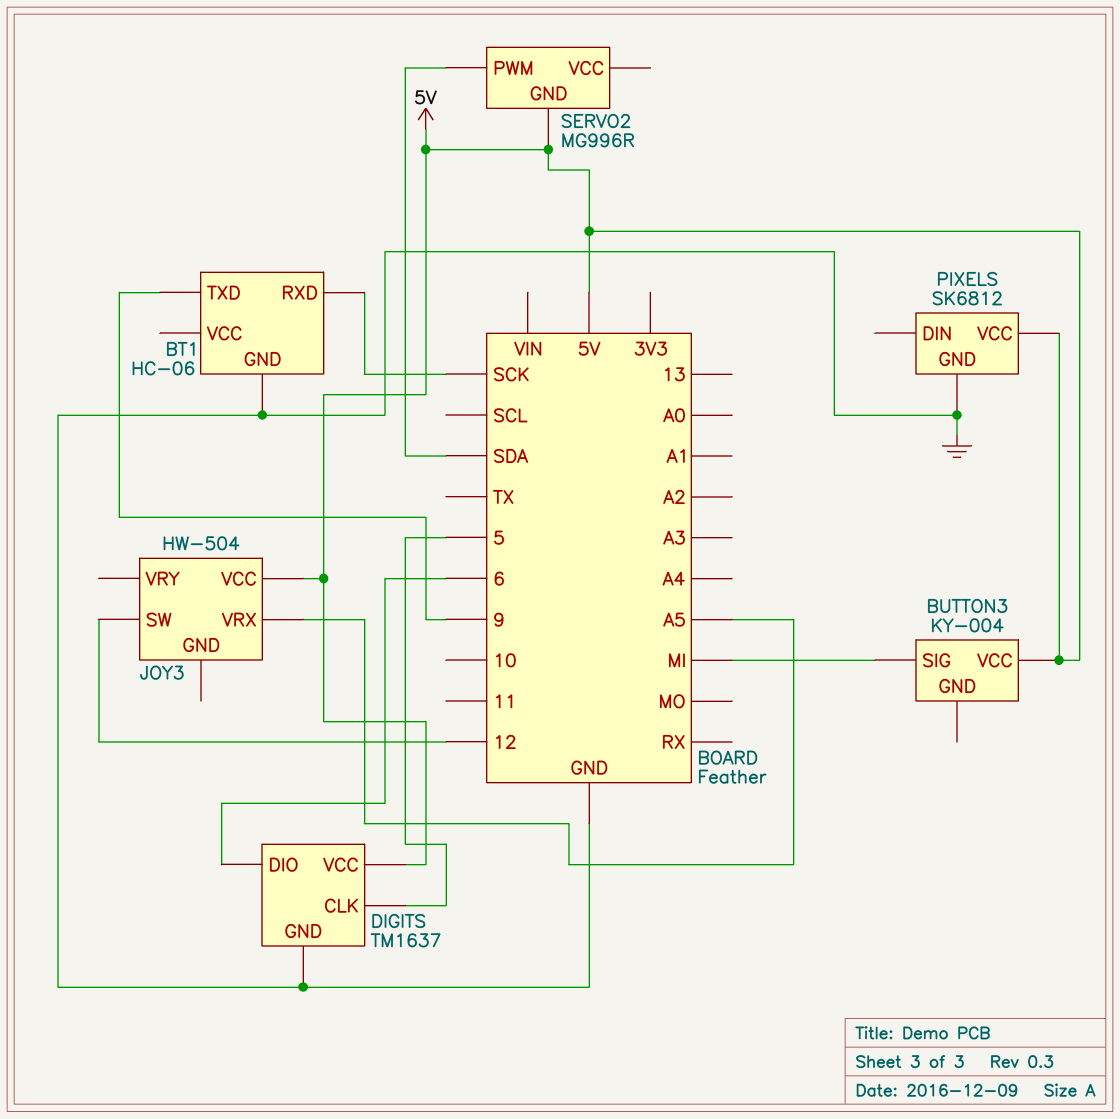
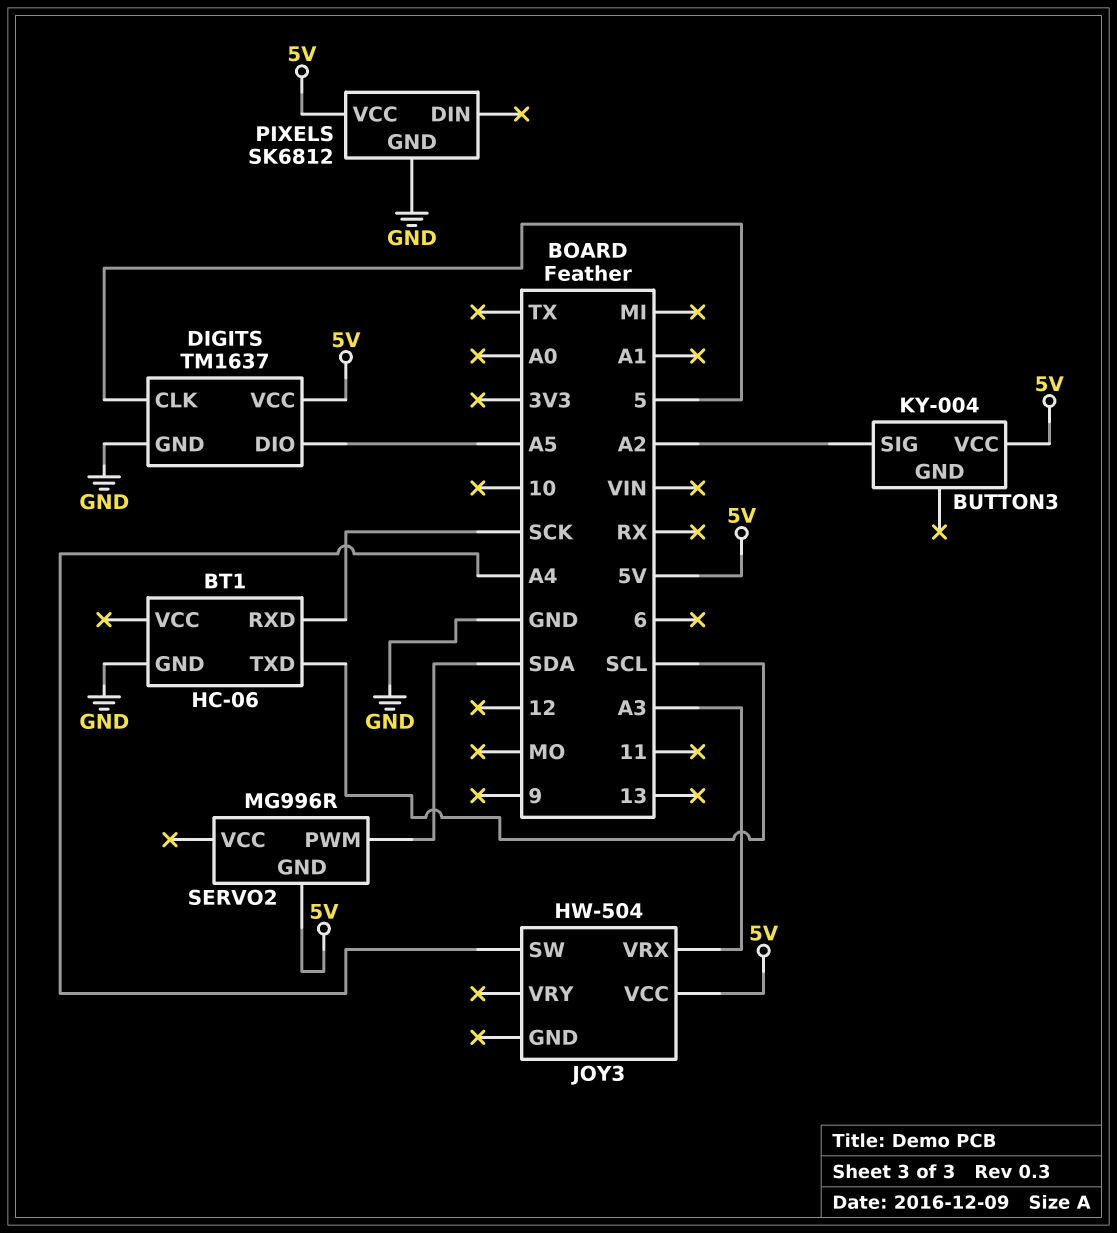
BT1 pin TXD: 9 -> SCL
BUTTON3 pin SIG: MI -> A2
DIGITS pin DIO: 6 -> A5
JOY3 pin SW: 12 -> A4
JOY3 pin VRX: A5 -> A3

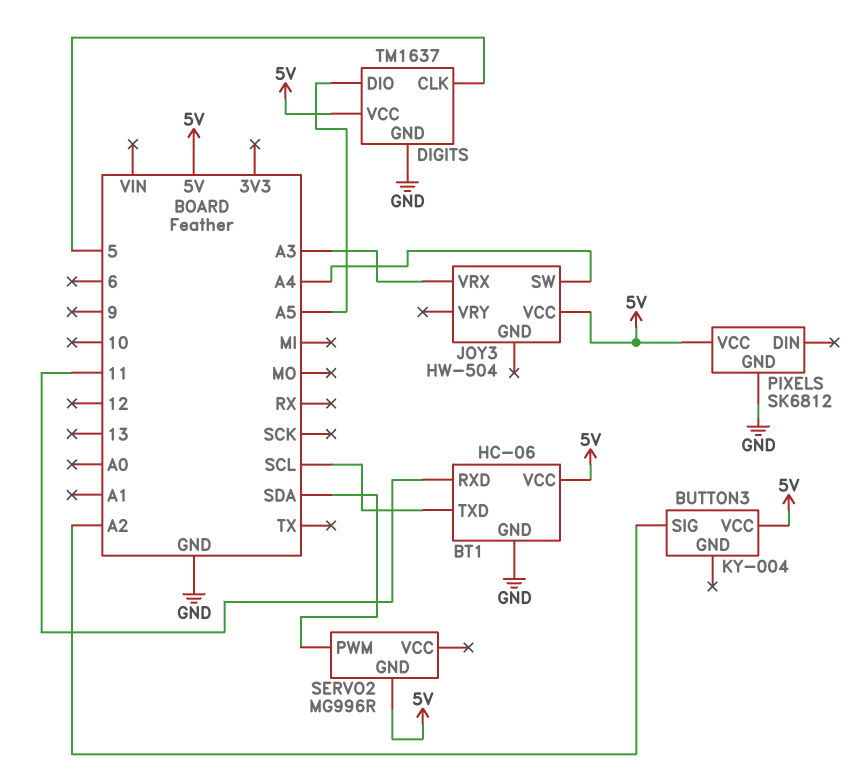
BT1 pin RXD: SCK -> 11
BT1 pin VCC: none -> 5V

